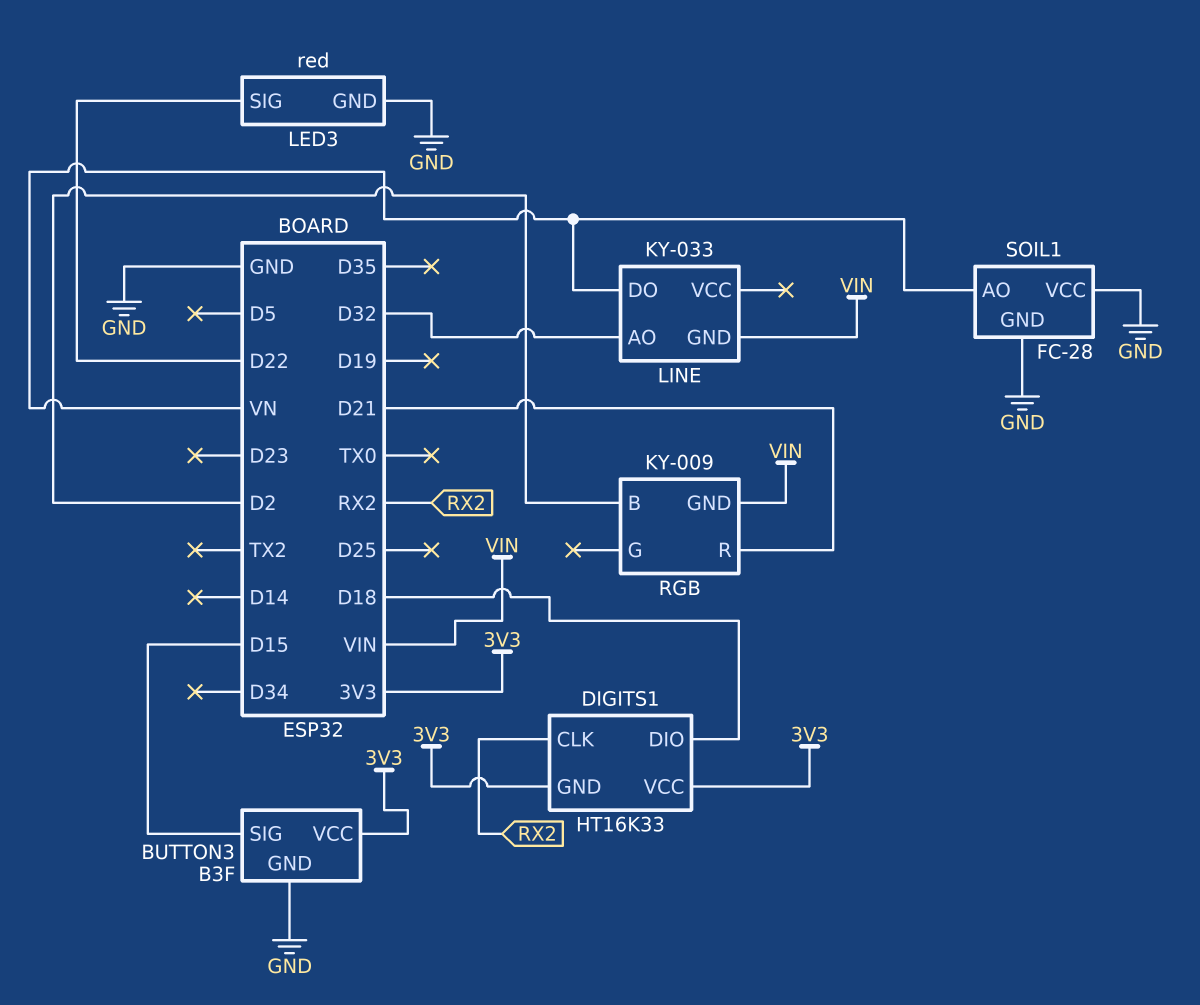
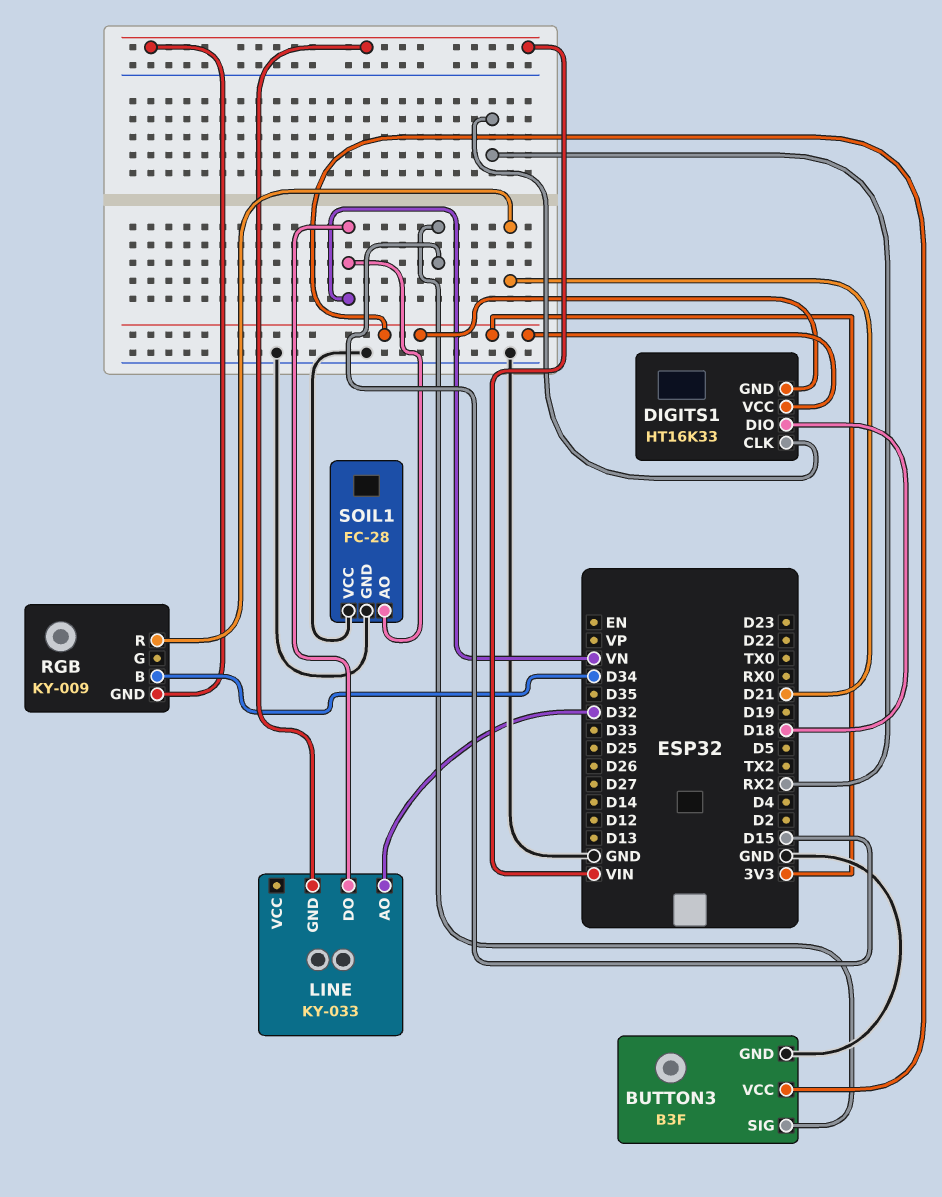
LED3: red -> none
LED3 pin GND: GND -> none
LED3 pin SIG: D22 -> none
RGB pin B: D2 -> D34

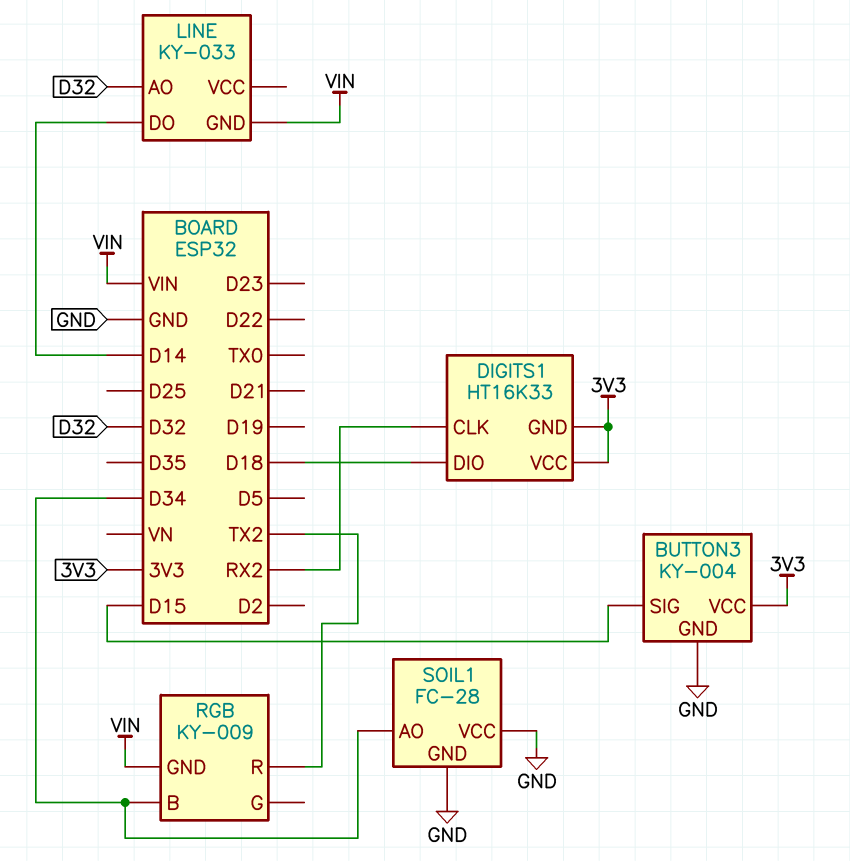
BUTTON3: B3F -> KY-004
LINE pin DO: VN -> D14
RGB pin R: D21 -> TX2
SOIL1 pin AO: VN -> D34

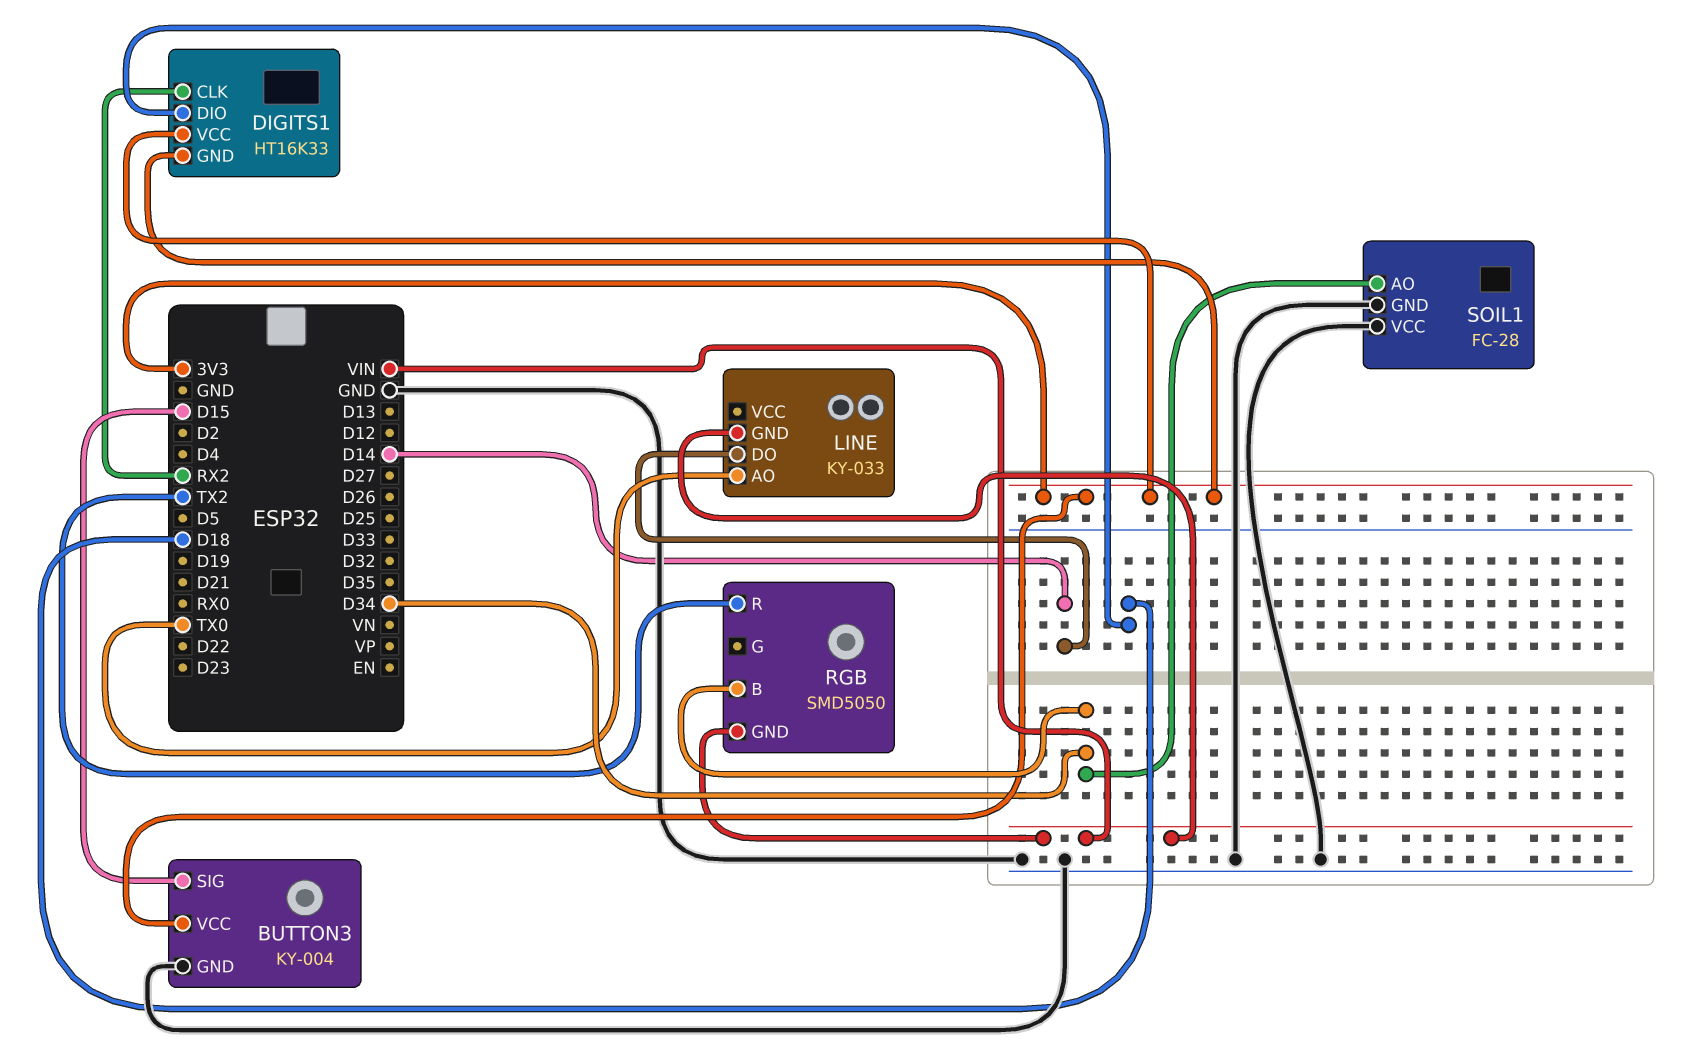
LINE pin AO: D32 -> TX0
RGB: KY-009 -> SMD5050

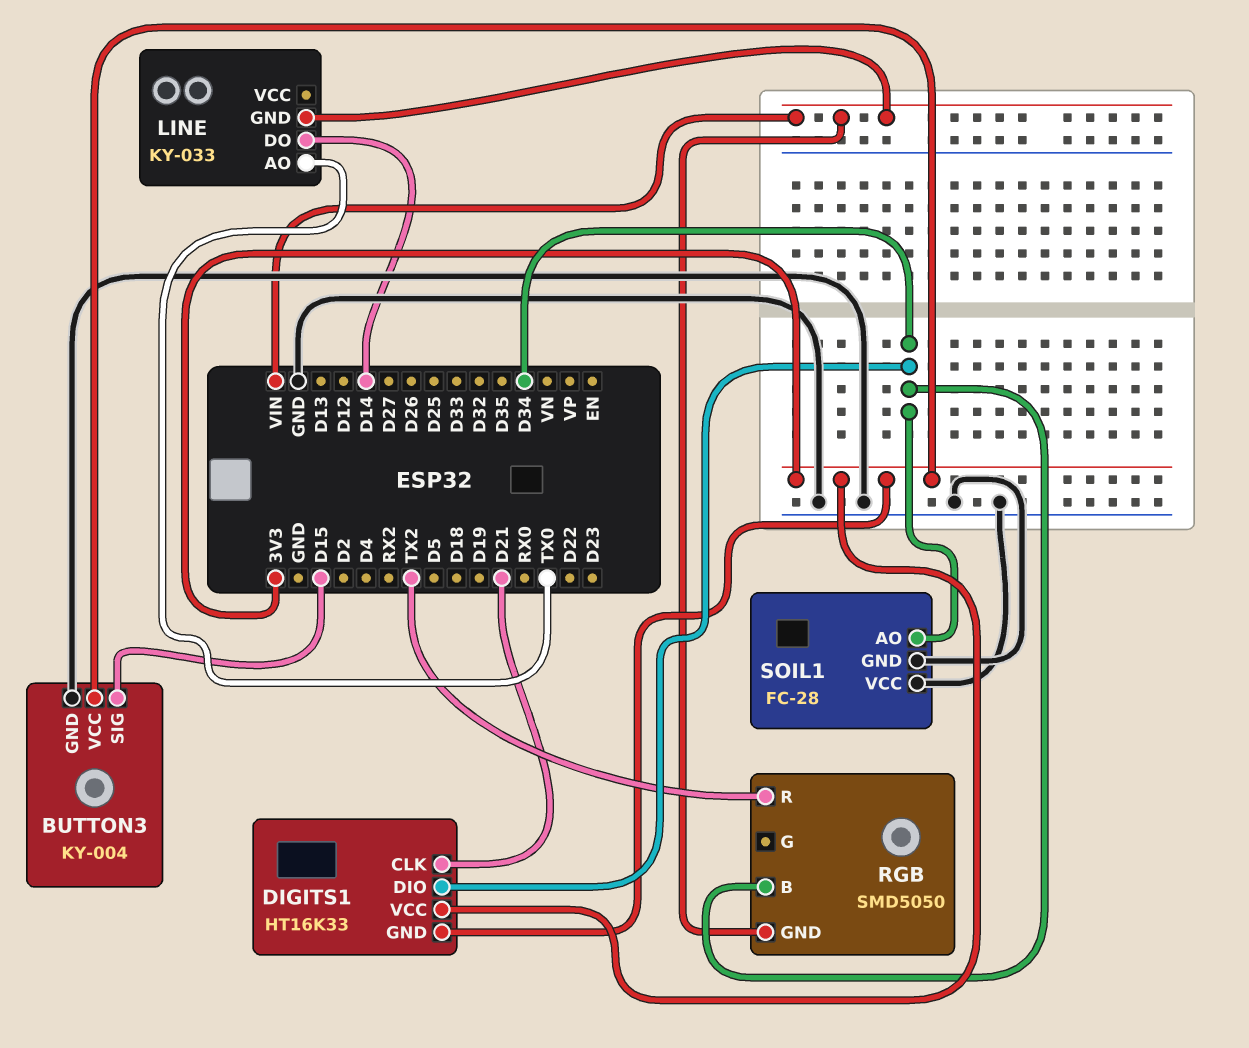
DIGITS1 pin CLK: RX2 -> D21
DIGITS1 pin DIO: D18 -> D34

